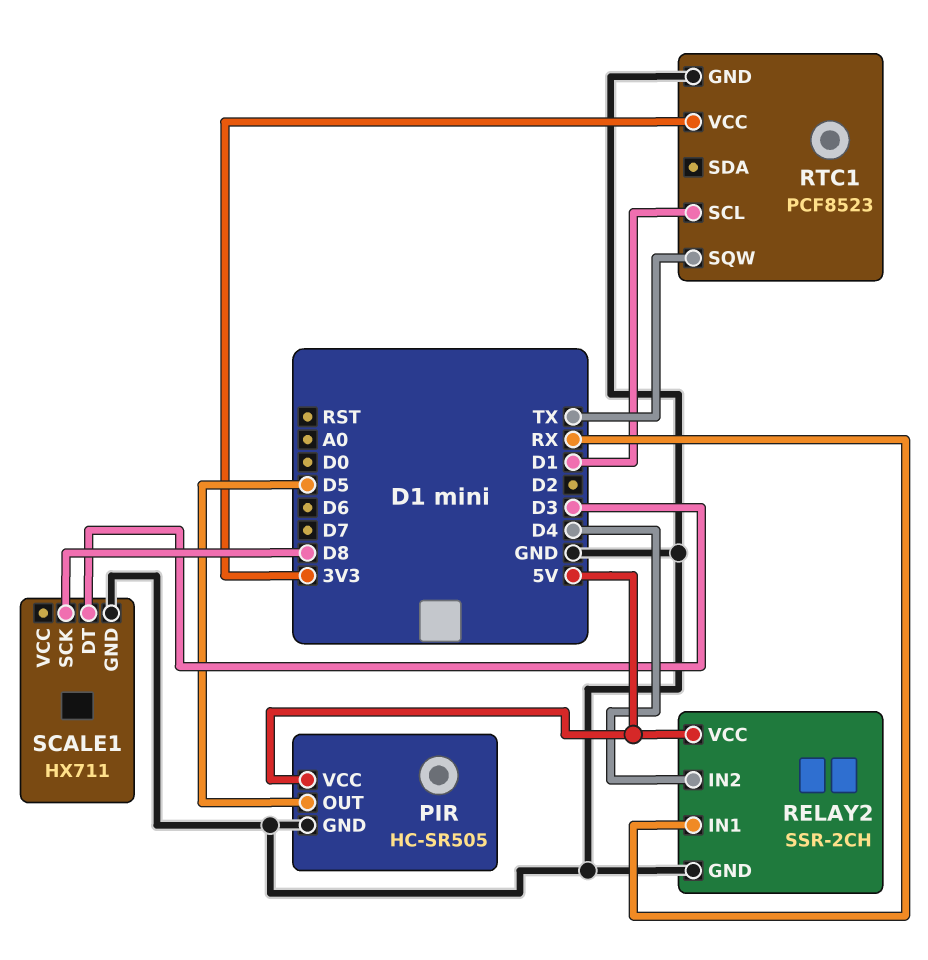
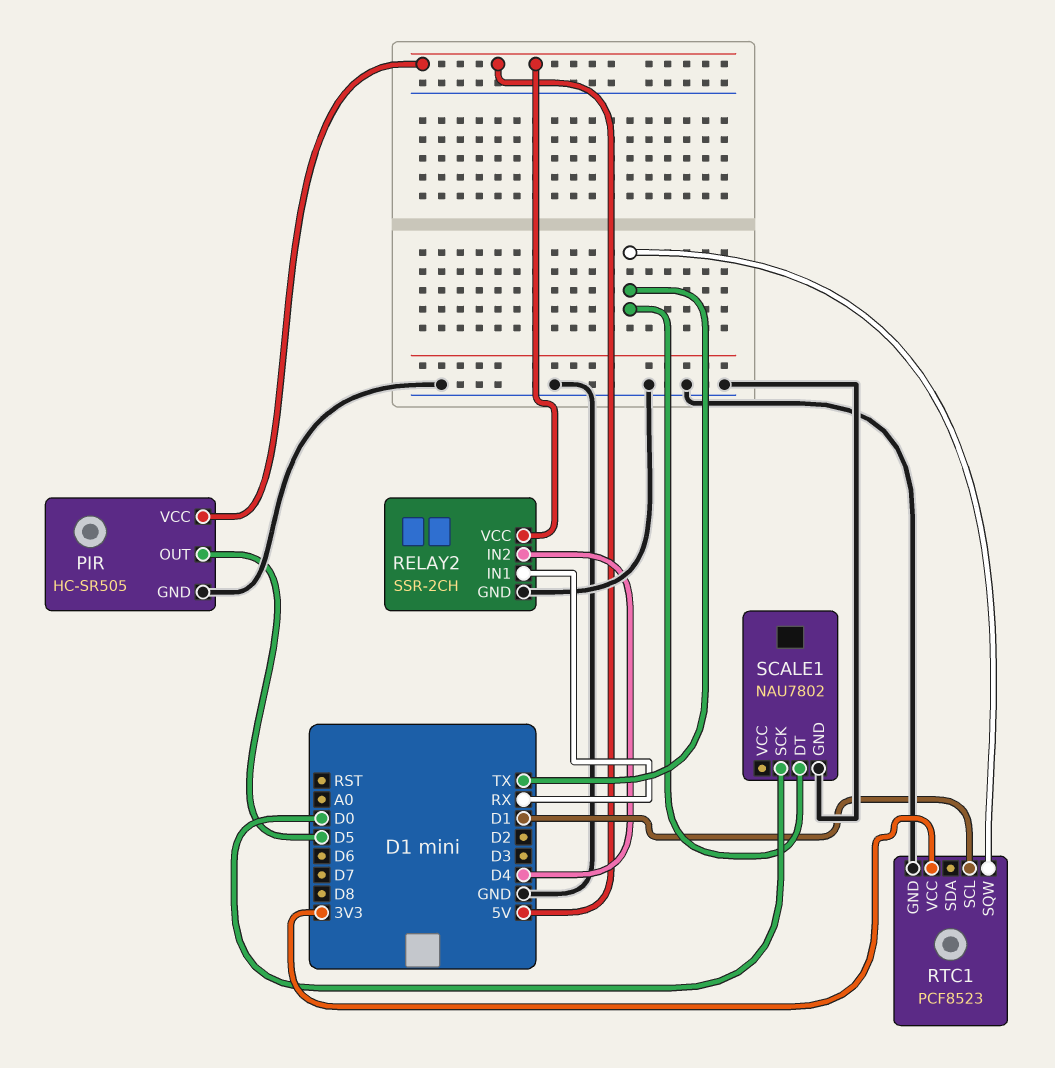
SCALE1: HX711 -> NAU7802
SCALE1 pin DT: D3 -> TX
SCALE1 pin SCK: D8 -> D0

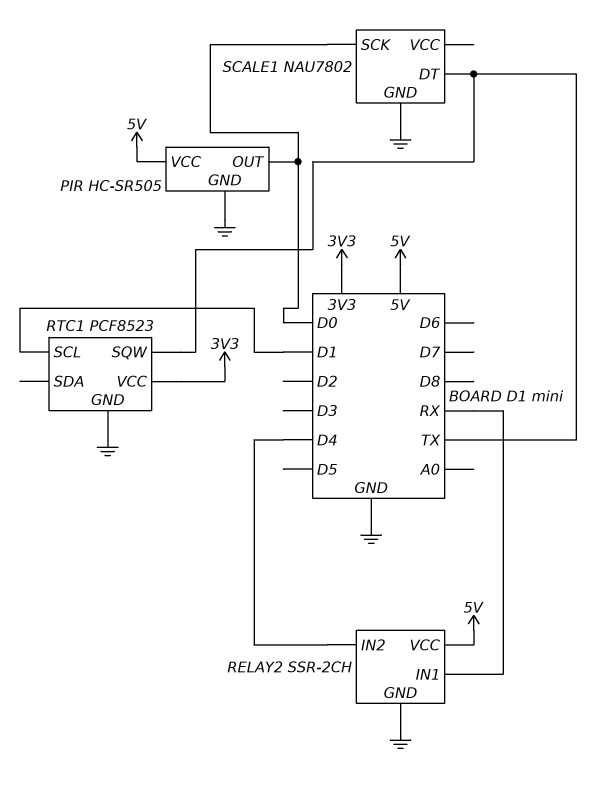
PIR pin OUT: D5 -> D0

